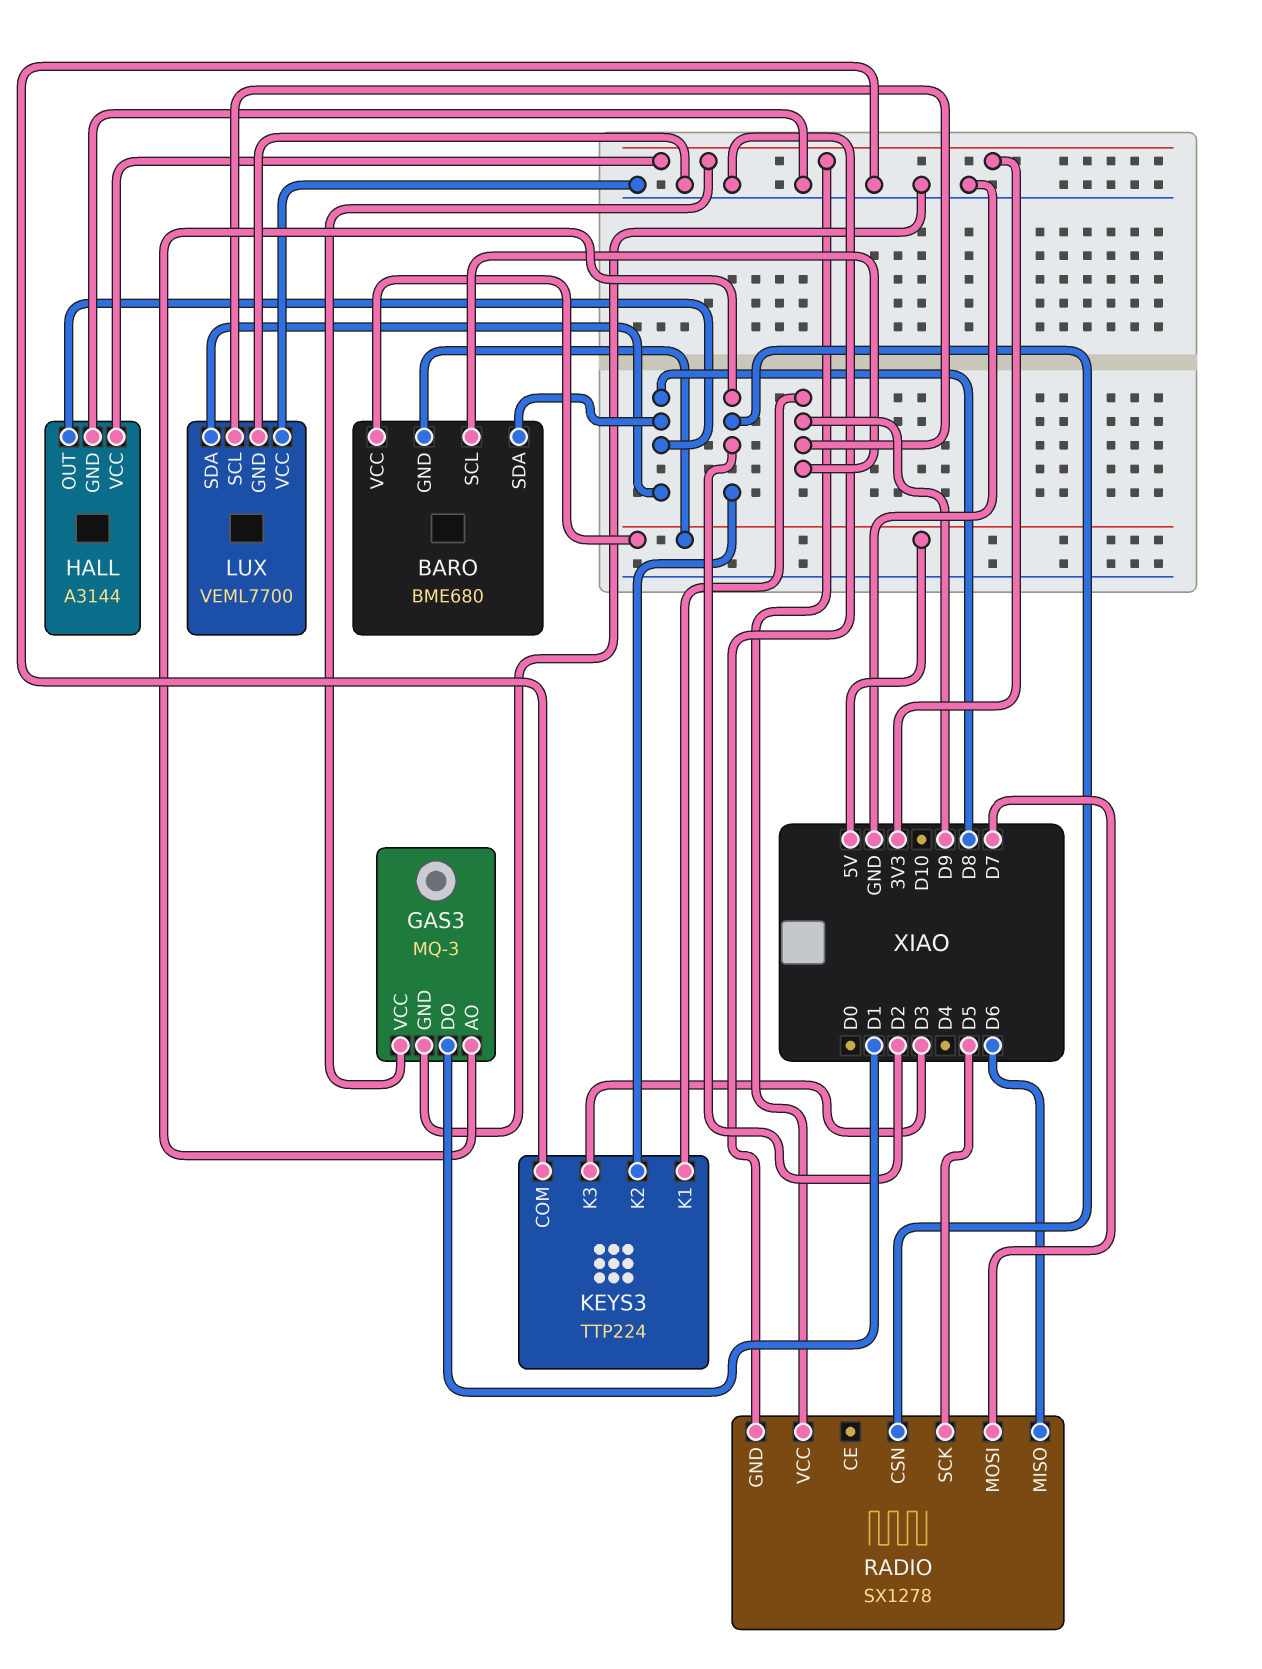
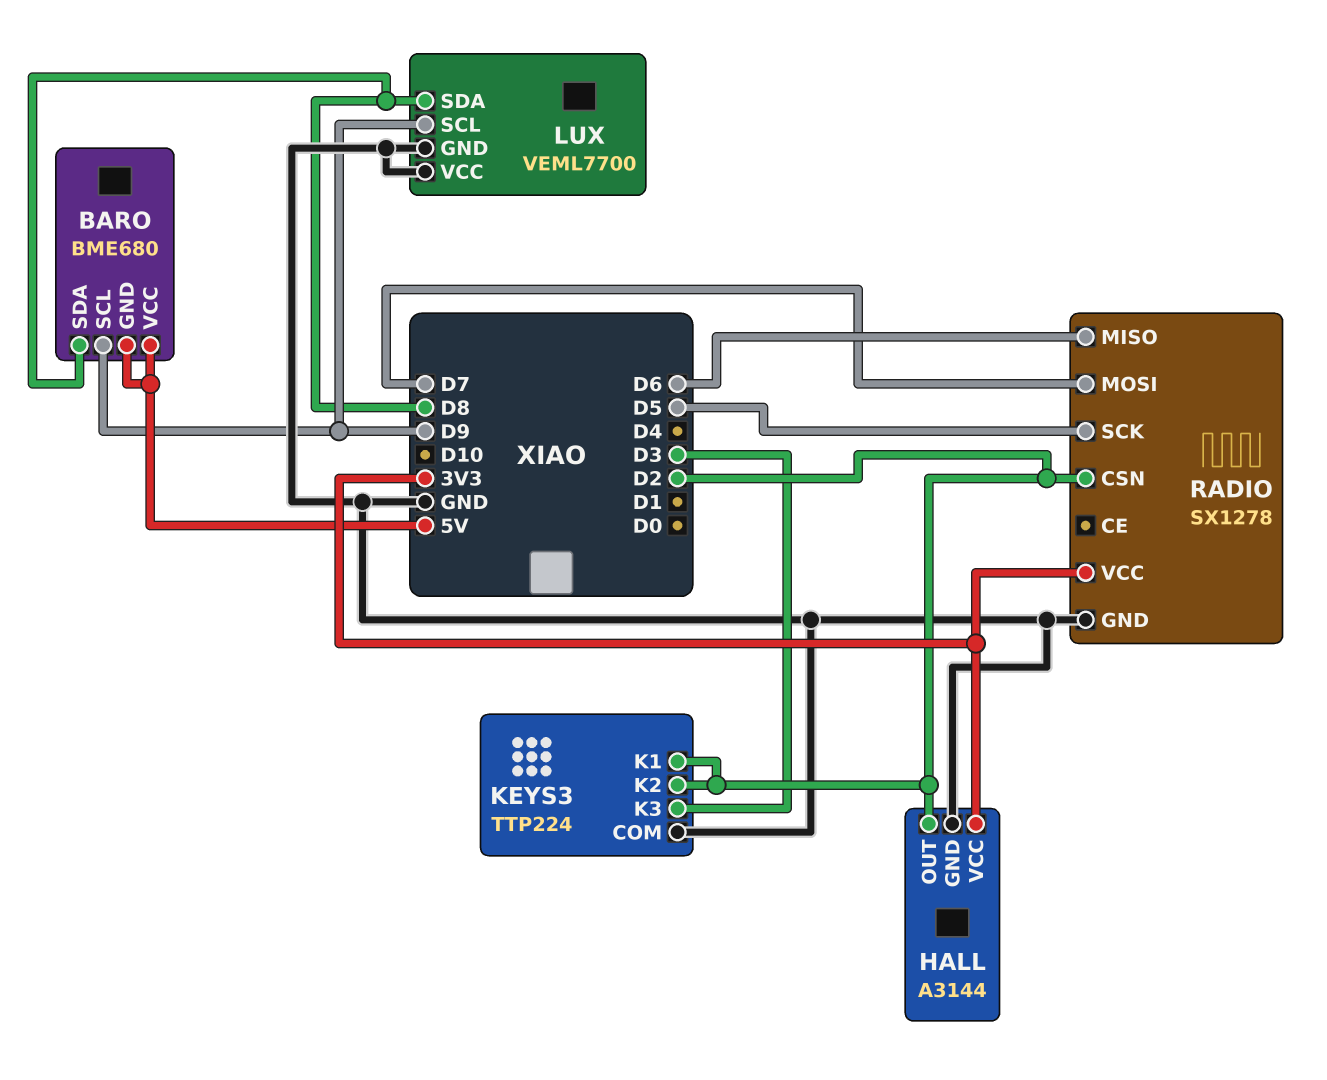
GAS3: MQ-3 -> none
GAS3 pin AO: D2 -> none
GAS3 pin DO: D1 -> none
GAS3 pin GND: GND -> none
GAS3 pin VCC: 3V3 -> none
HALL pin OUT: D8 -> D2
KEYS3 pin K1: D9 -> D2

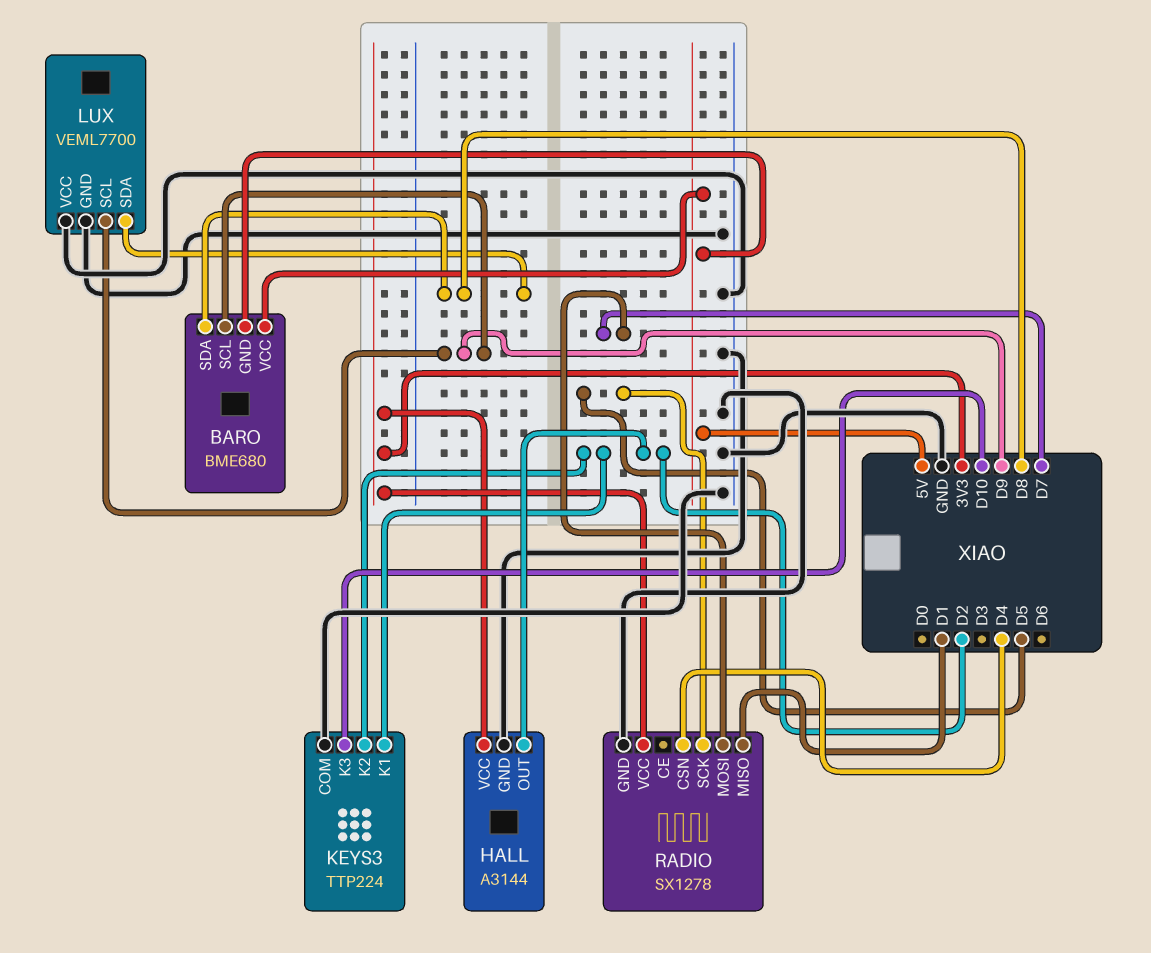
KEYS3 pin K3: D3 -> D10
RADIO pin CSN: D2 -> D4
RADIO pin MISO: D6 -> D1

